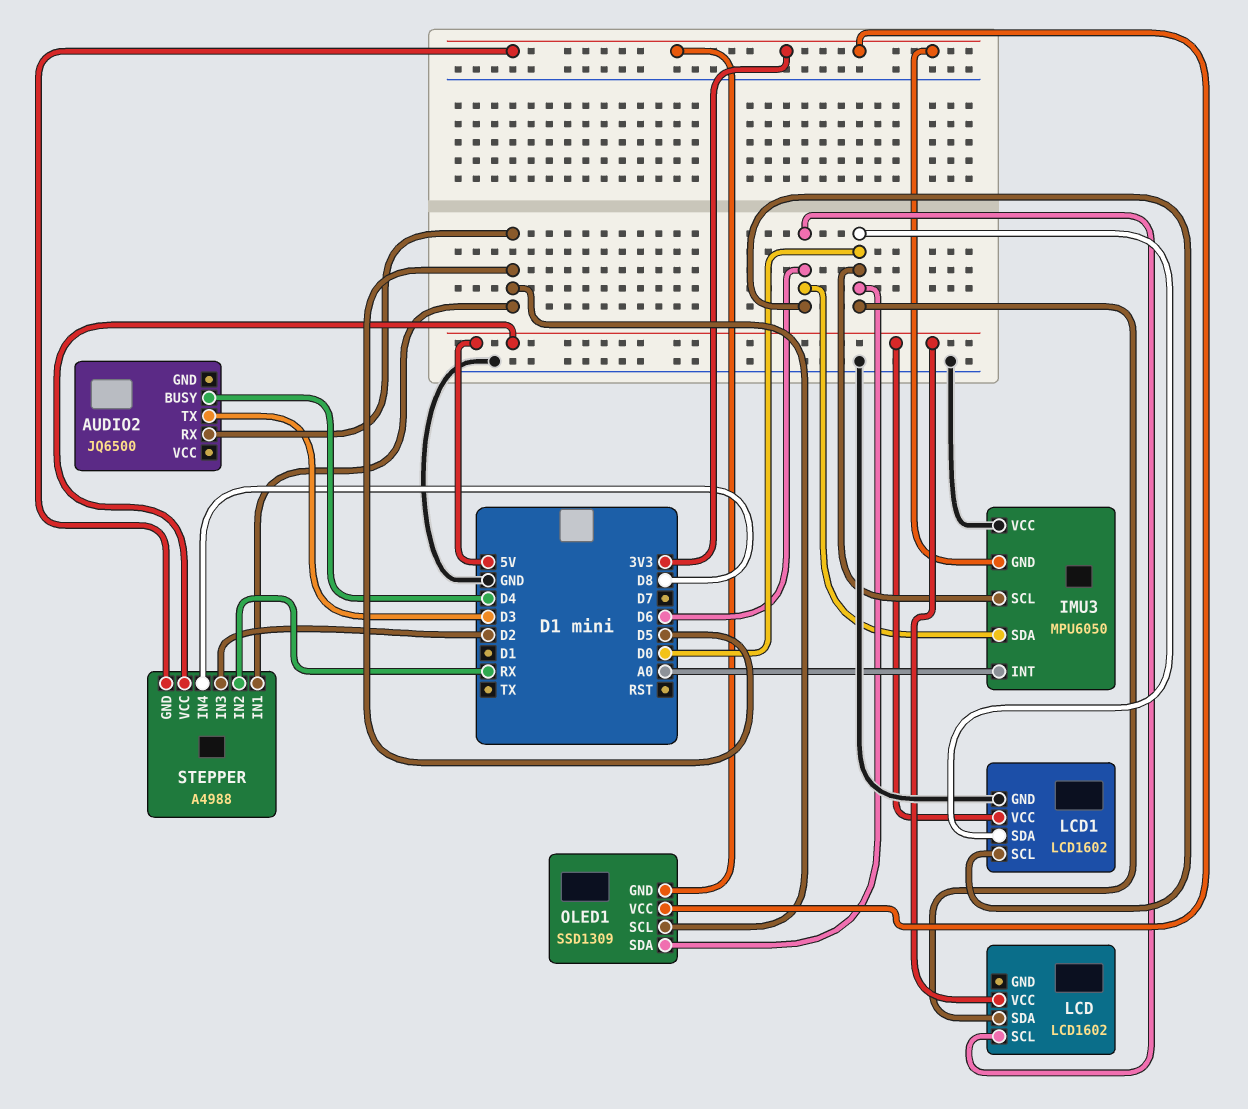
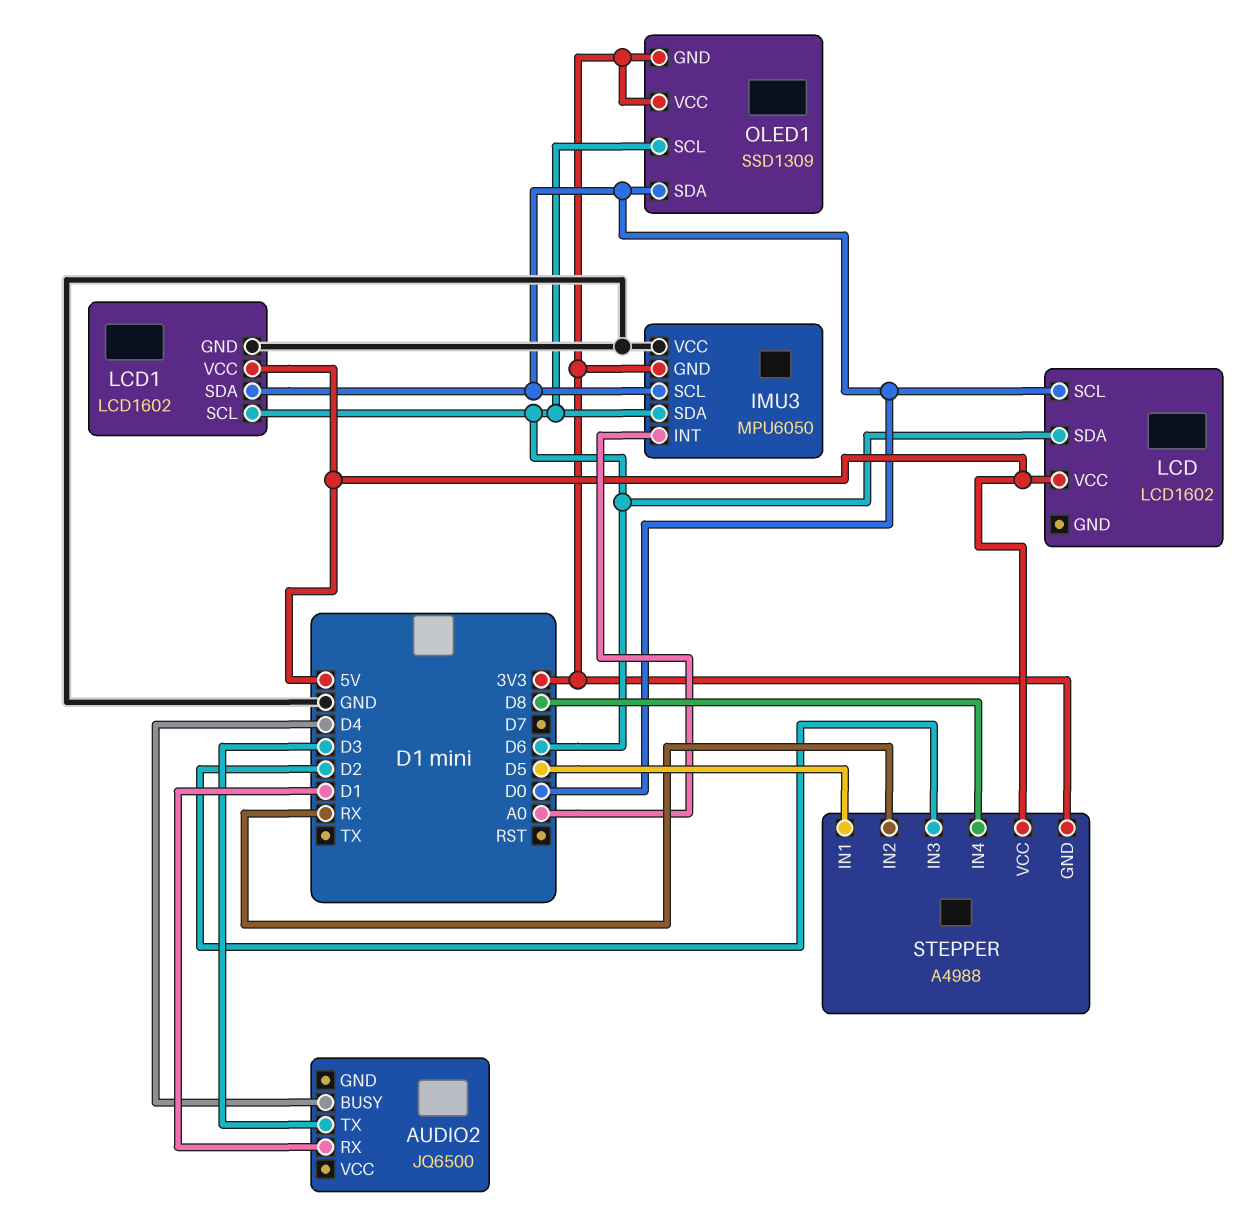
AUDIO2 pin RX: D5 -> D1
LCD pin SCL: D6 -> D0
LCD pin SDA: D0 -> D6
OLED1 pin SCL: D5 -> D6

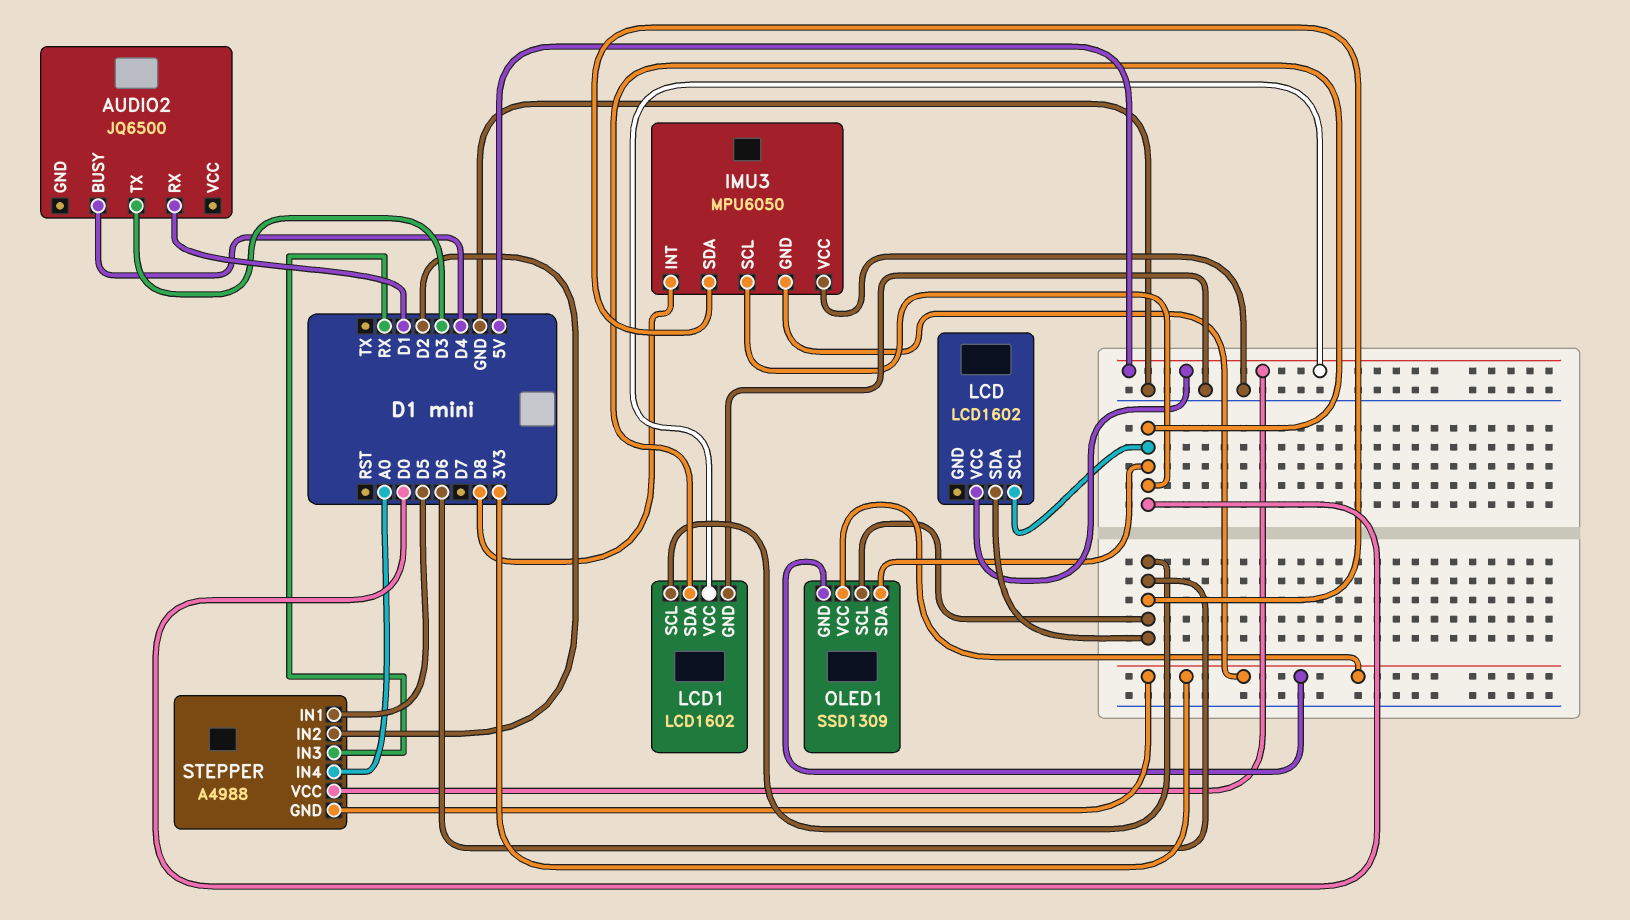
IMU3 pin INT: A0 -> D8
STEPPER pin IN2: RX -> D2
STEPPER pin IN3: D2 -> RX
STEPPER pin IN4: D8 -> A0

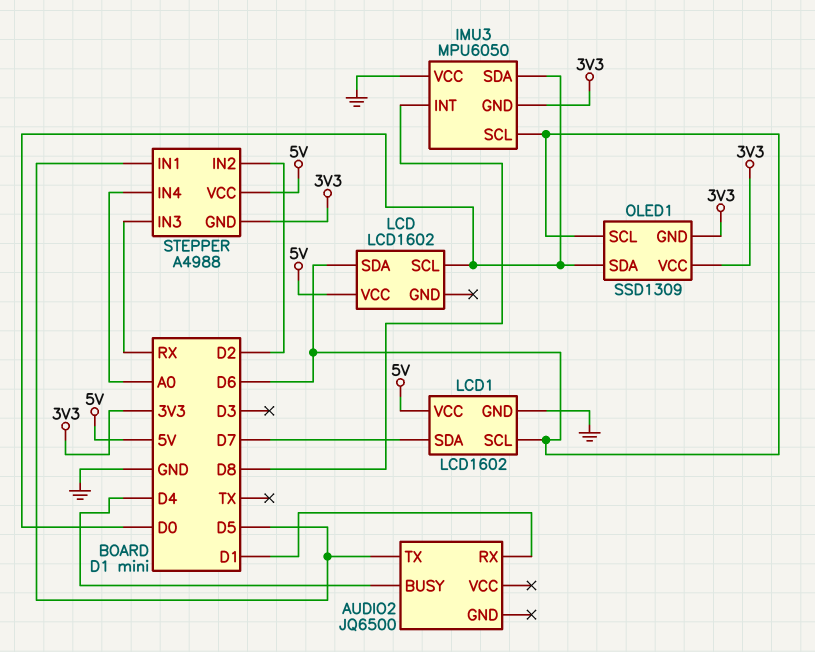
AUDIO2 pin TX: D3 -> D5
IMU3 pin SCL: D0 -> D6
IMU3 pin SDA: D6 -> D0
LCD1 pin SDA: D0 -> D7

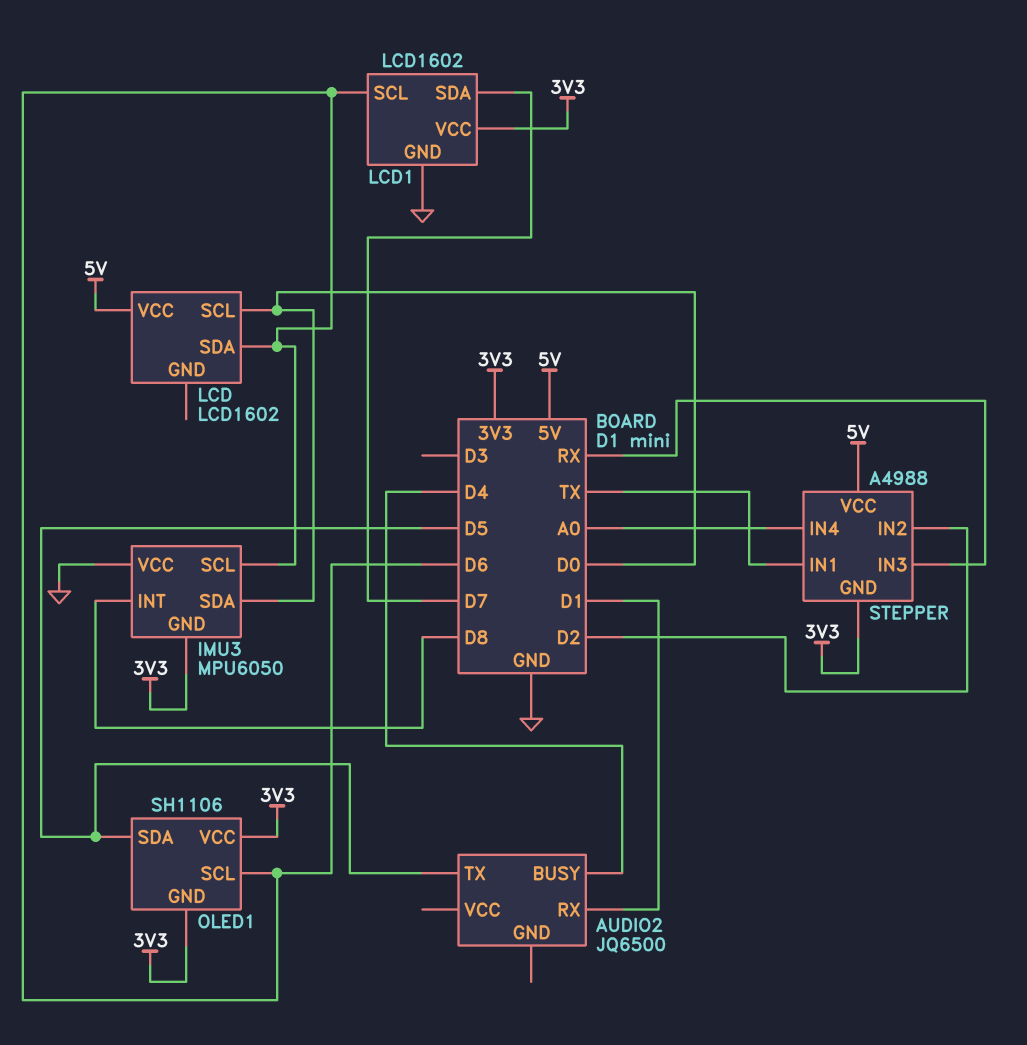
LCD1 pin VCC: 5V -> 3V3
OLED1: SSD1309 -> SH1106
OLED1 pin SDA: D0 -> D5
STEPPER pin IN1: D5 -> TX

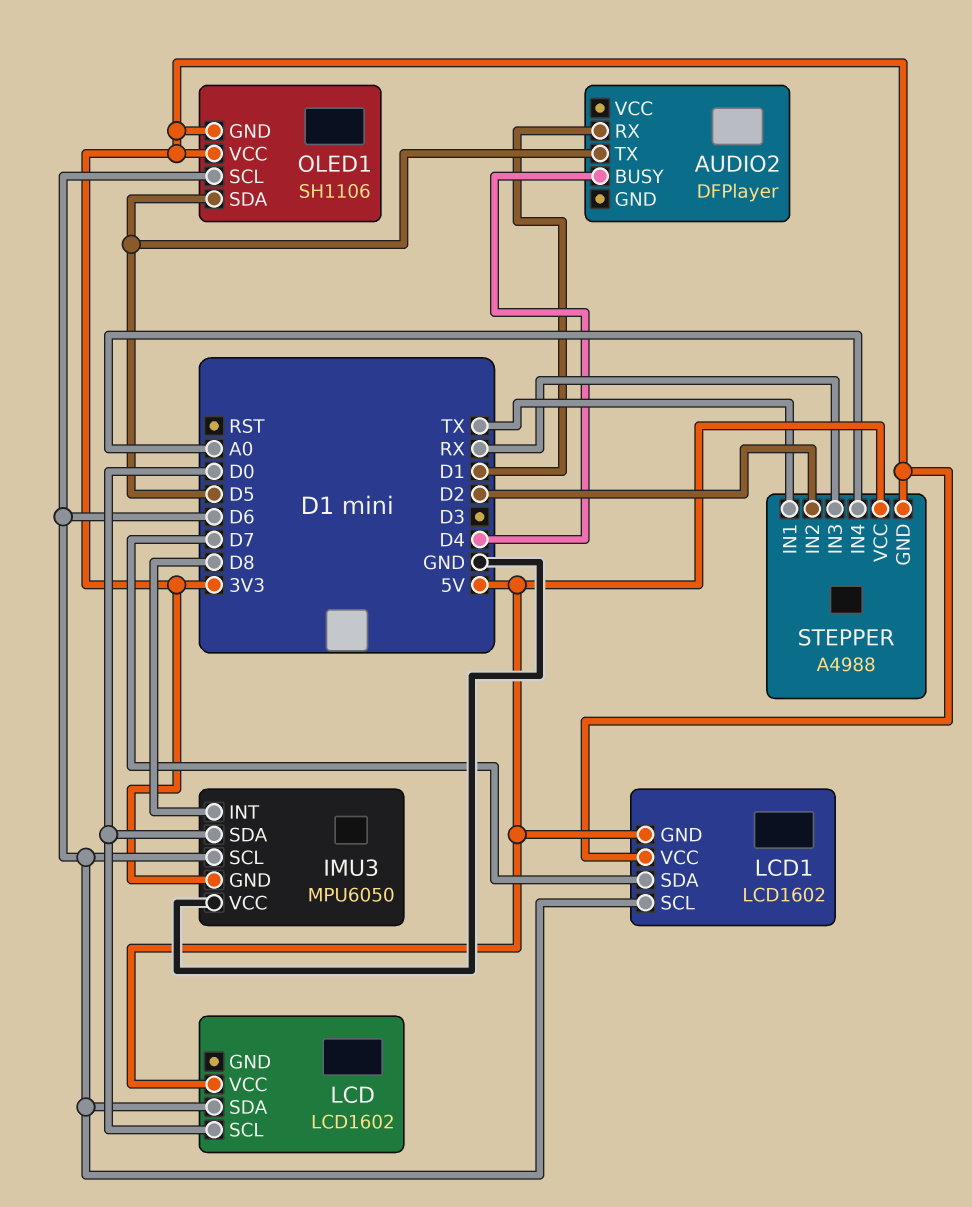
AUDIO2: JQ6500 -> DFPlayer
LCD1 pin GND: GND -> 5V

